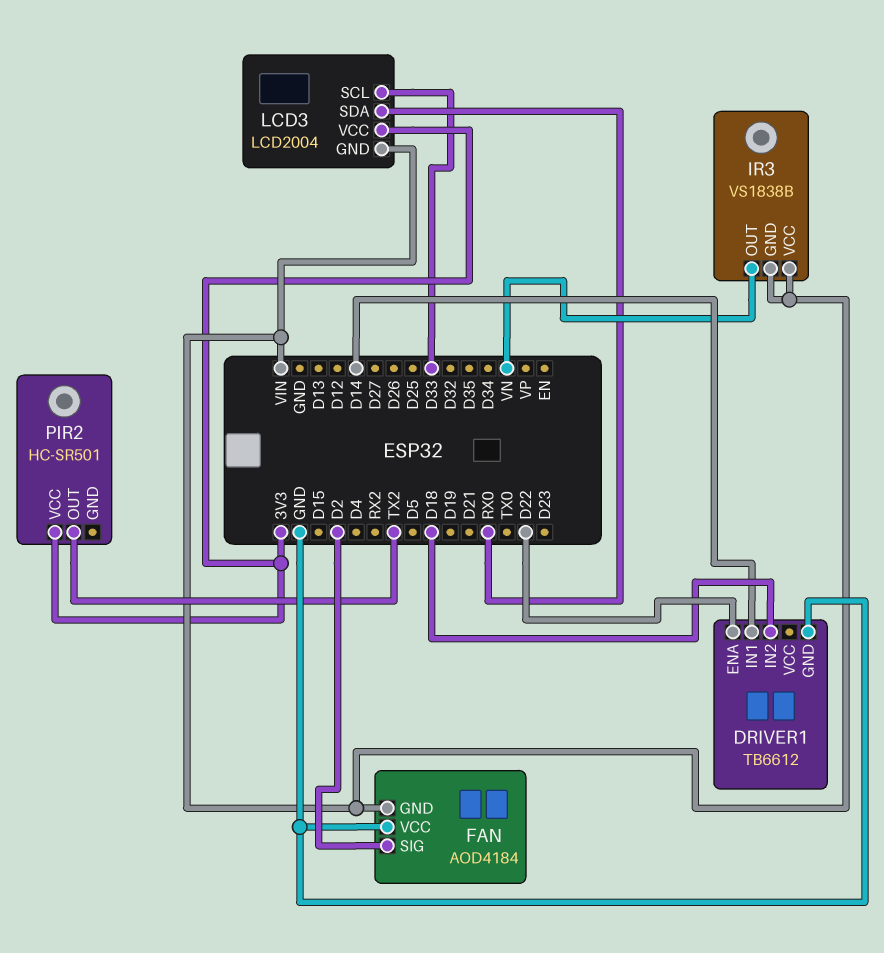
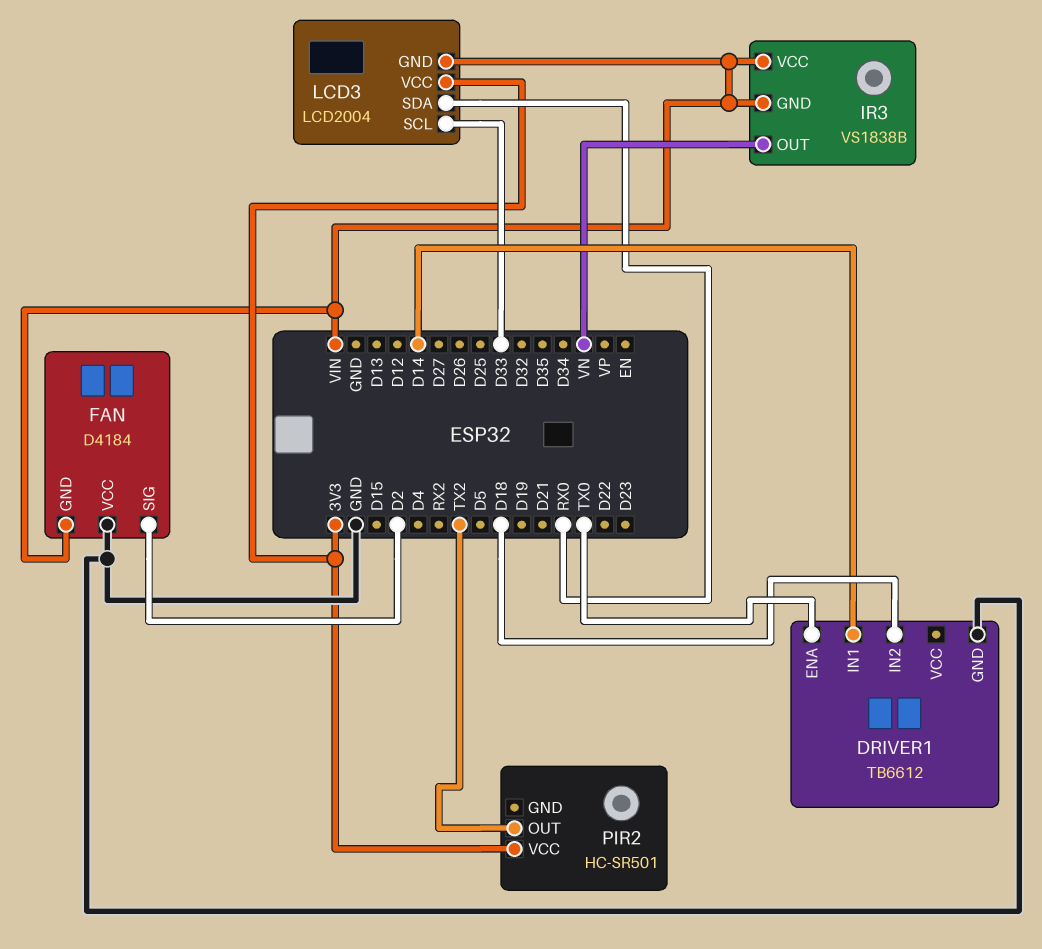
DRIVER1 pin ENA: D22 -> TX0
FAN: AOD4184 -> D4184

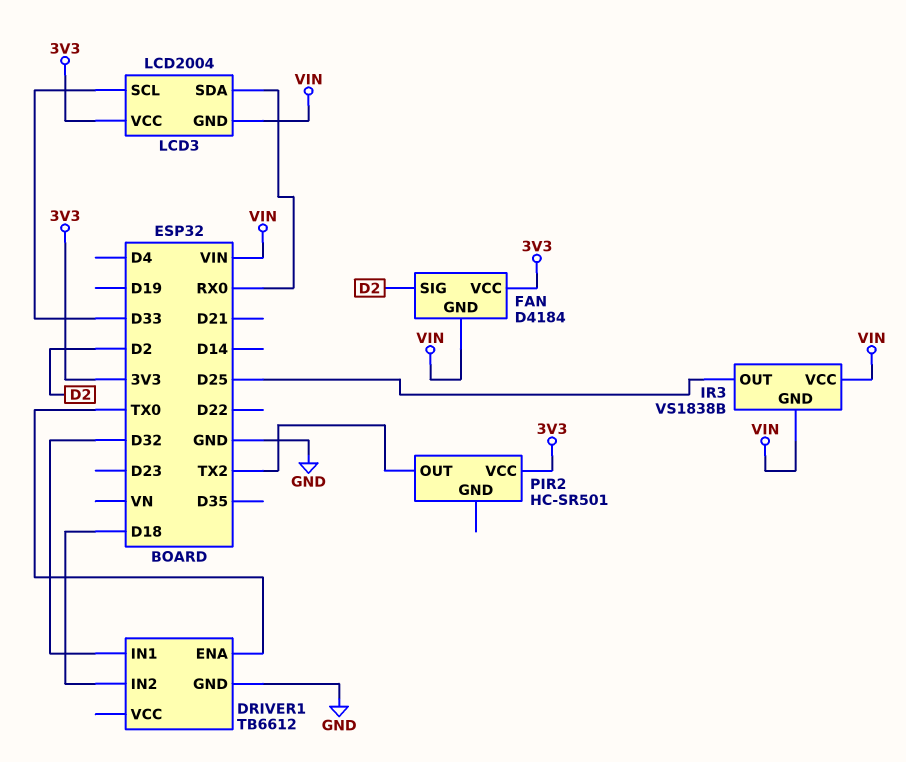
DRIVER1 pin IN1: D14 -> D32
FAN pin VCC: GND -> 3V3
IR3 pin OUT: VN -> D25

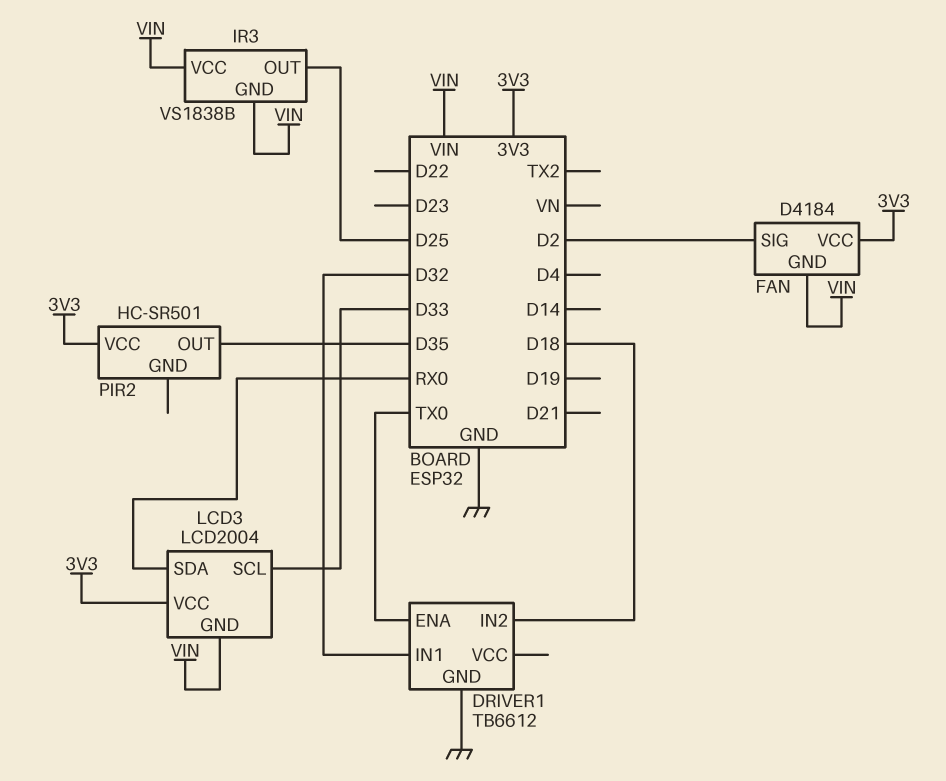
PIR2 pin OUT: TX2 -> D35

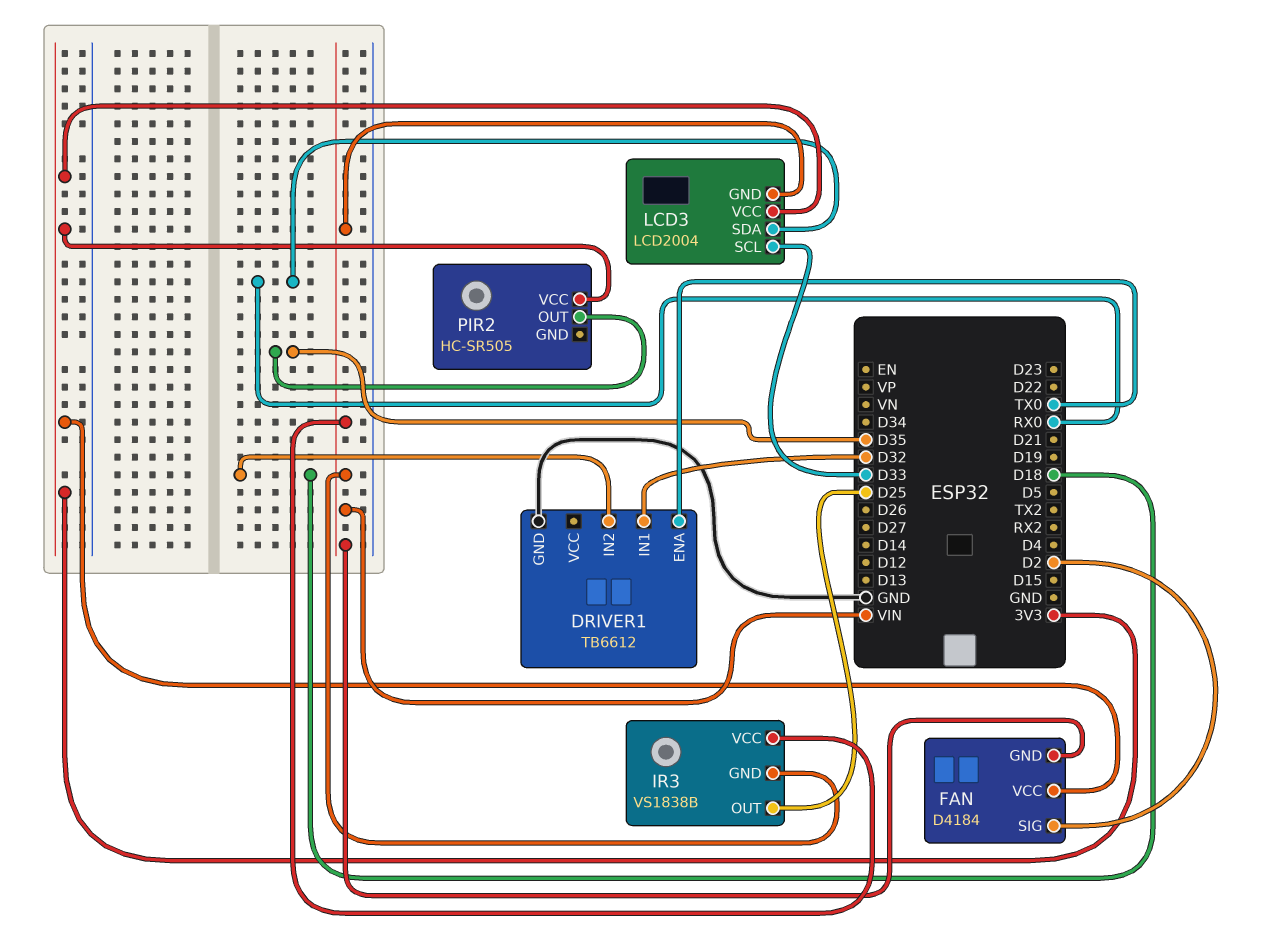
PIR2: HC-SR501 -> HC-SR505

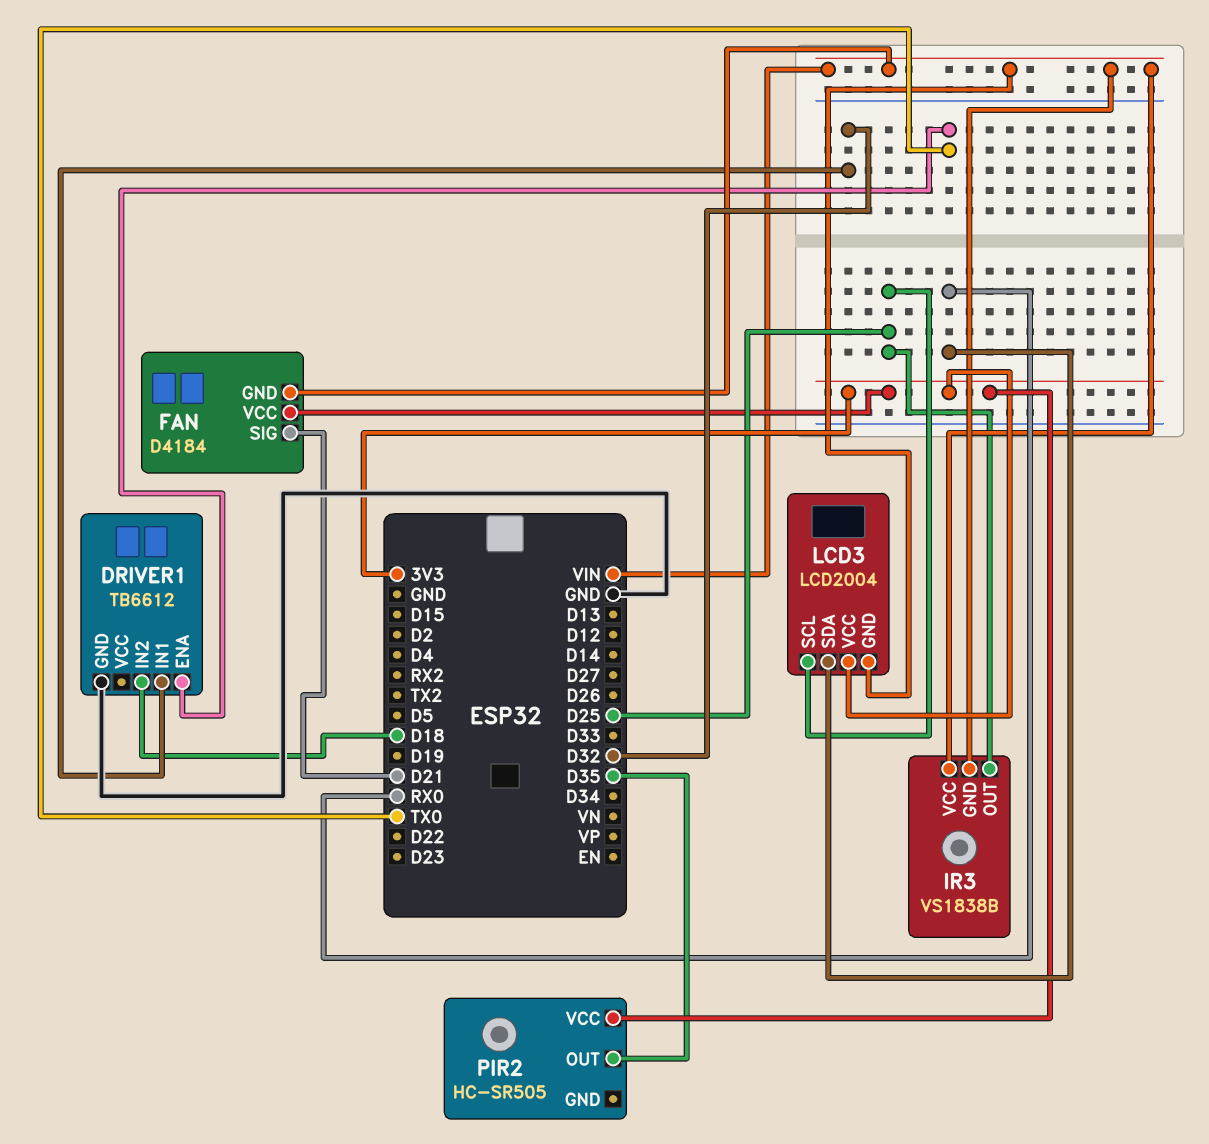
FAN pin SIG: D2 -> D21
LCD3 pin SCL: D33 -> D25

